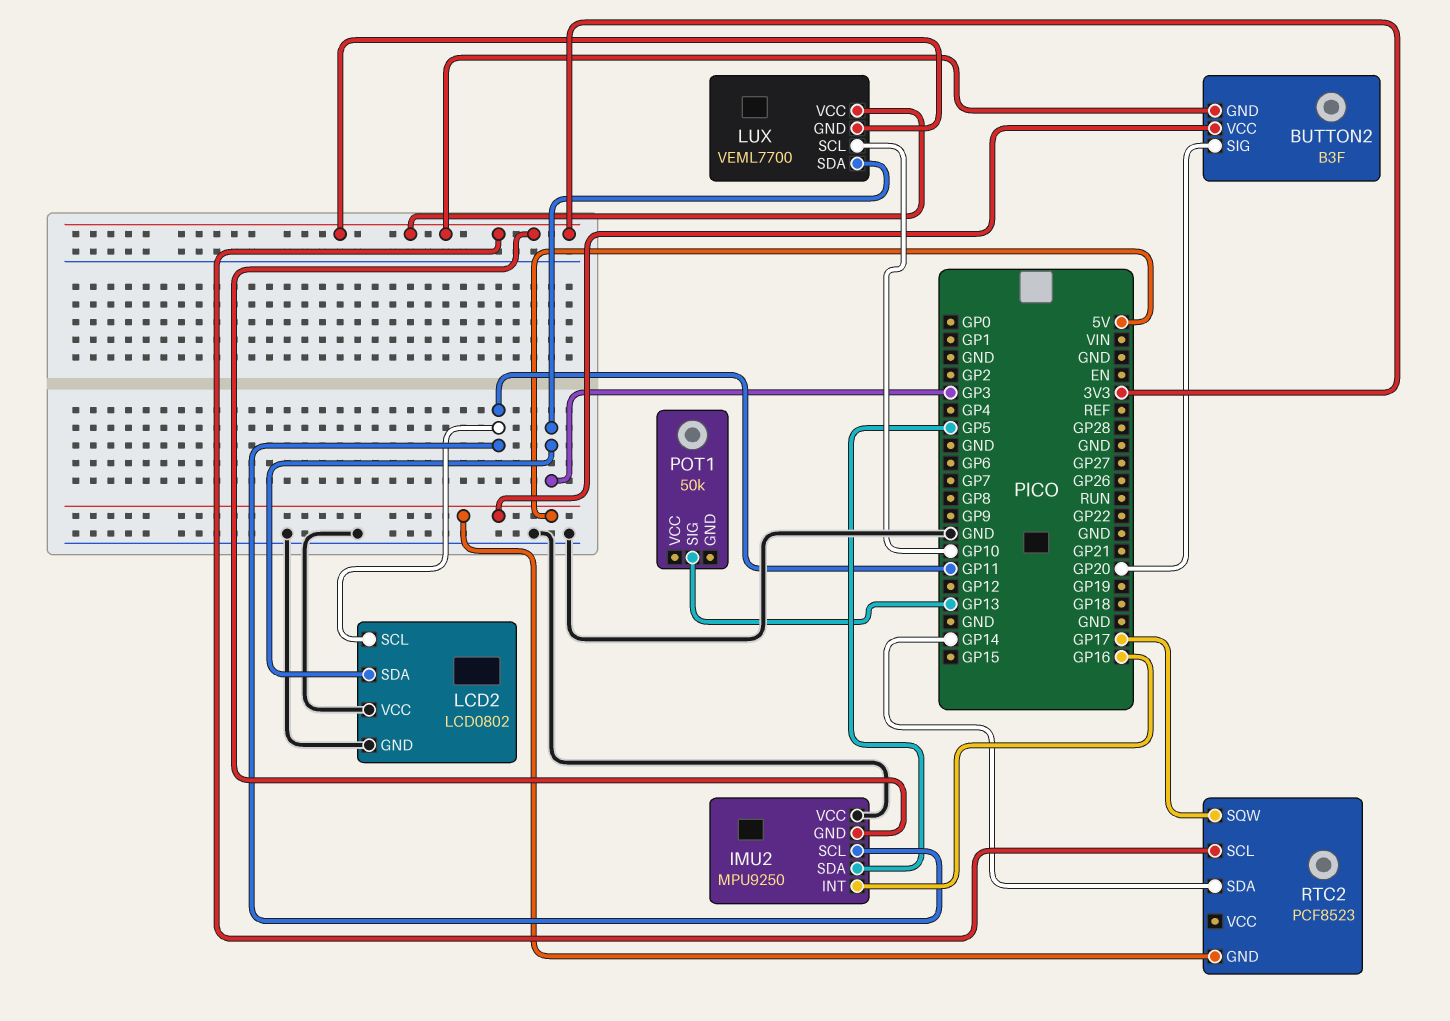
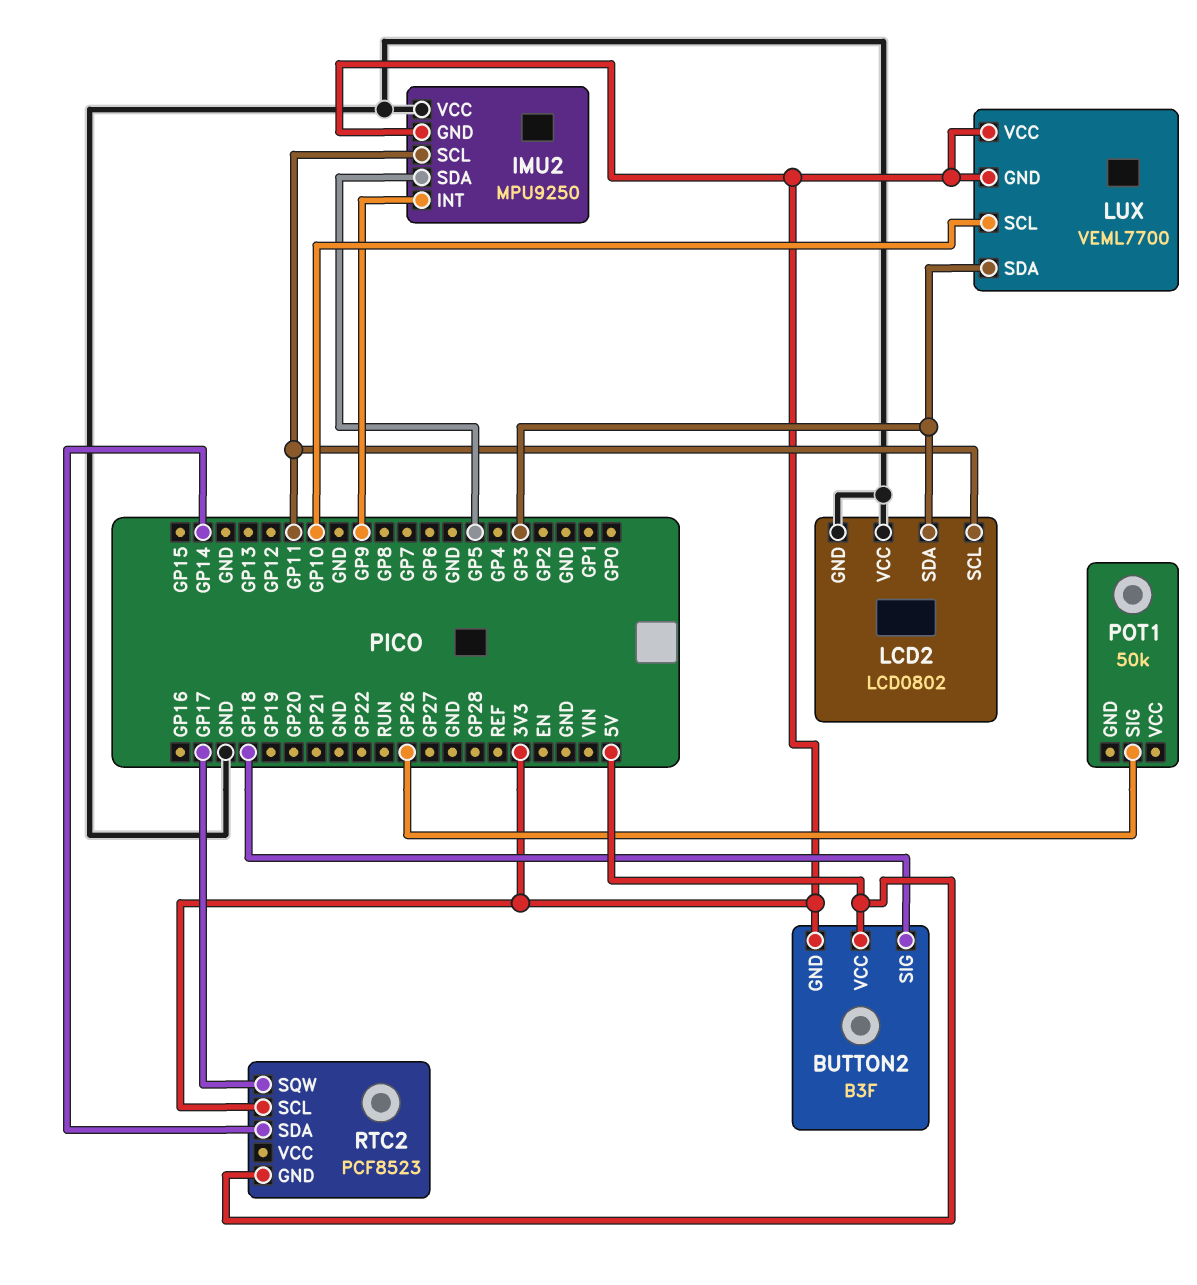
BUTTON2 pin SIG: GP20 -> GP18
IMU2 pin INT: GP16 -> GP9
POT1 pin SIG: GP13 -> GP26

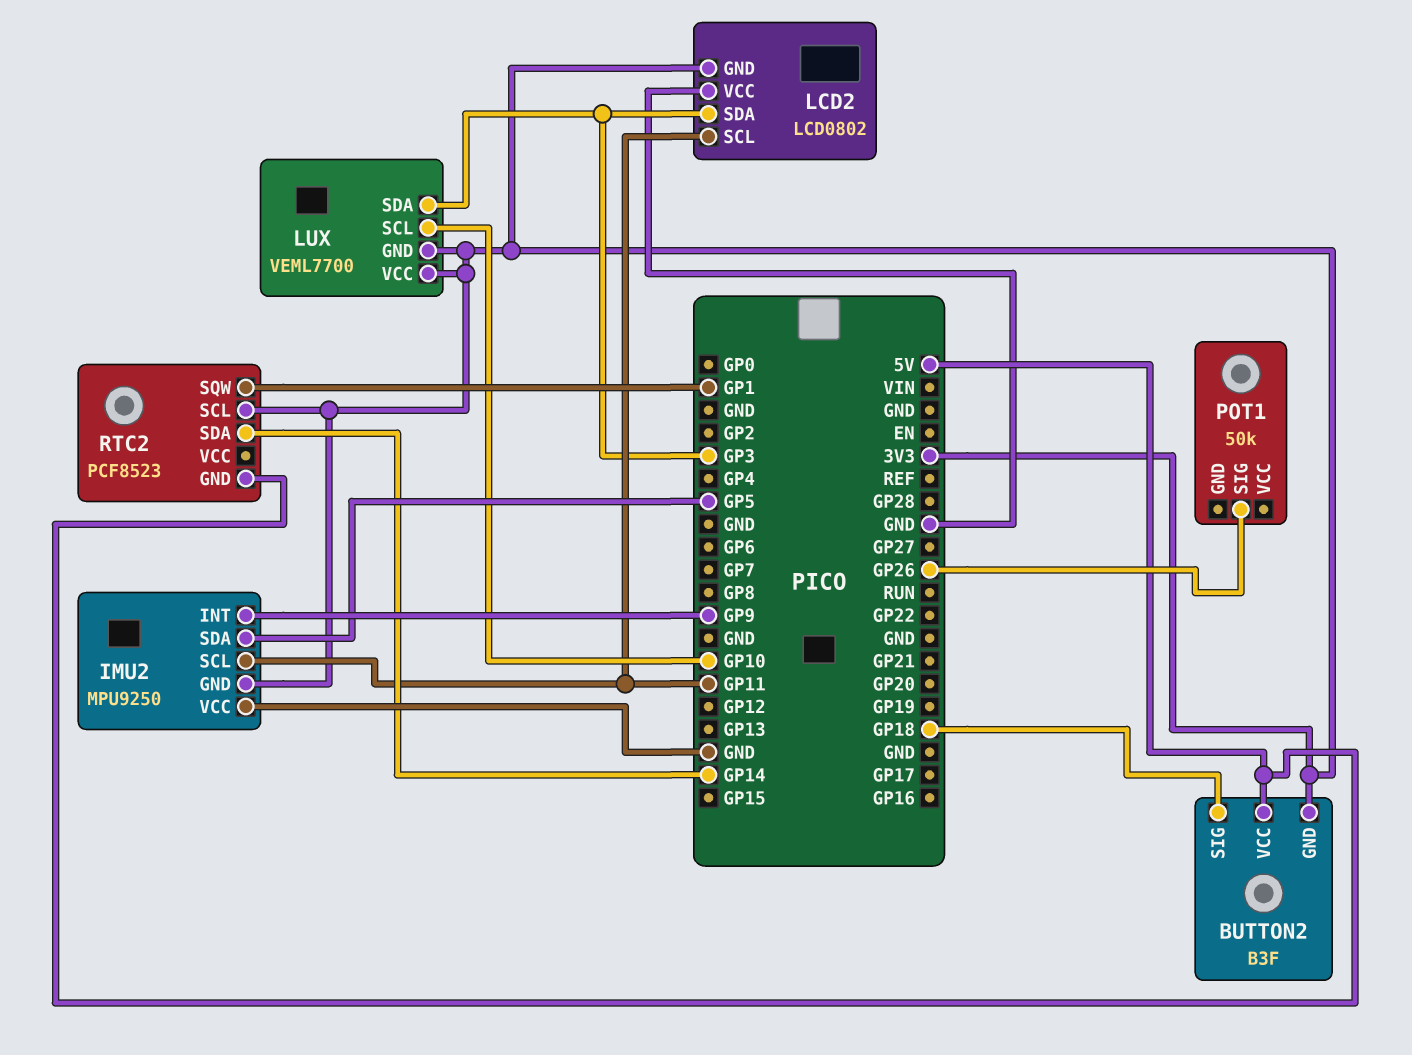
LCD2 pin GND: GND -> 3V3
RTC2 pin SQW: GP17 -> GP1

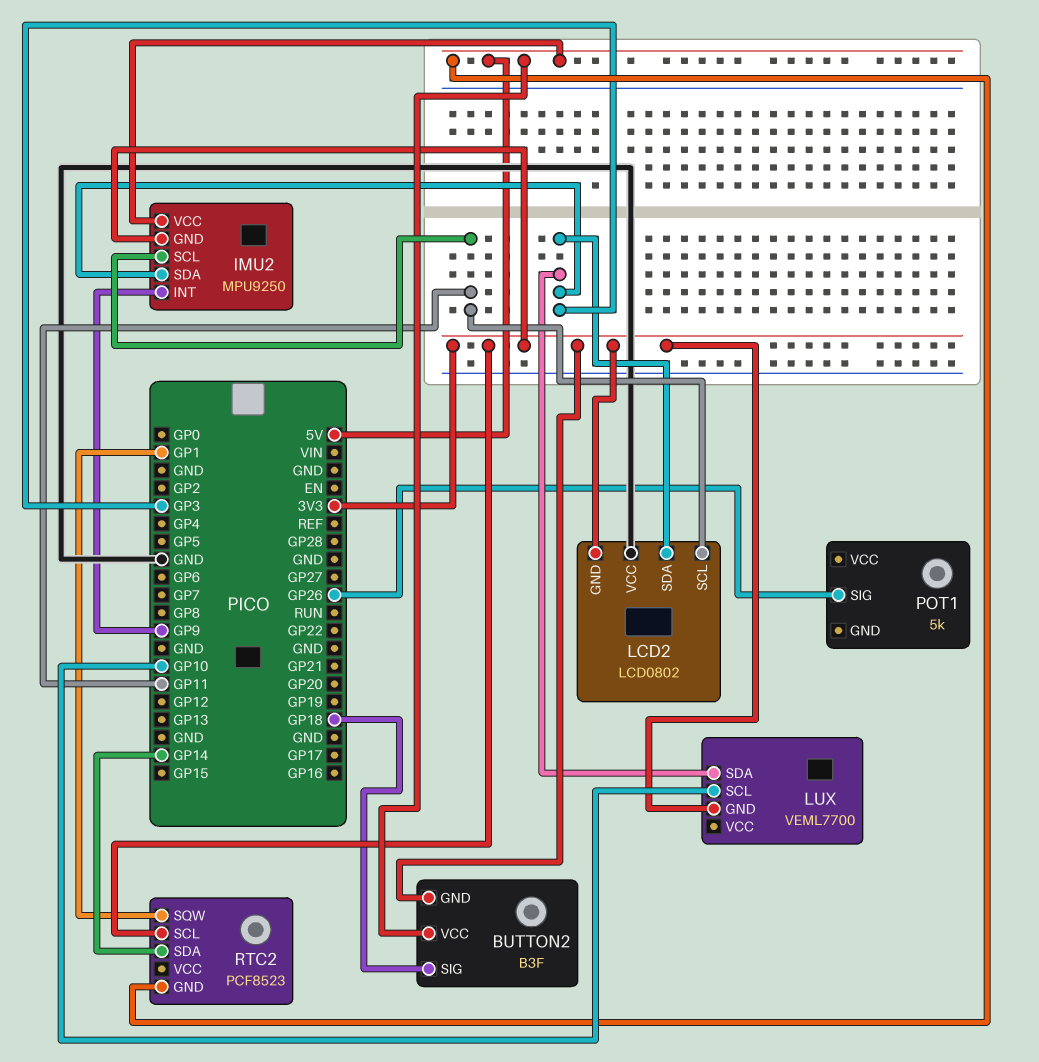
IMU2 pin SDA: GP5 -> GP3
IMU2 pin VCC: GND -> 5V
LUX pin VCC: 3V3 -> none
POT1: 50k -> 5k

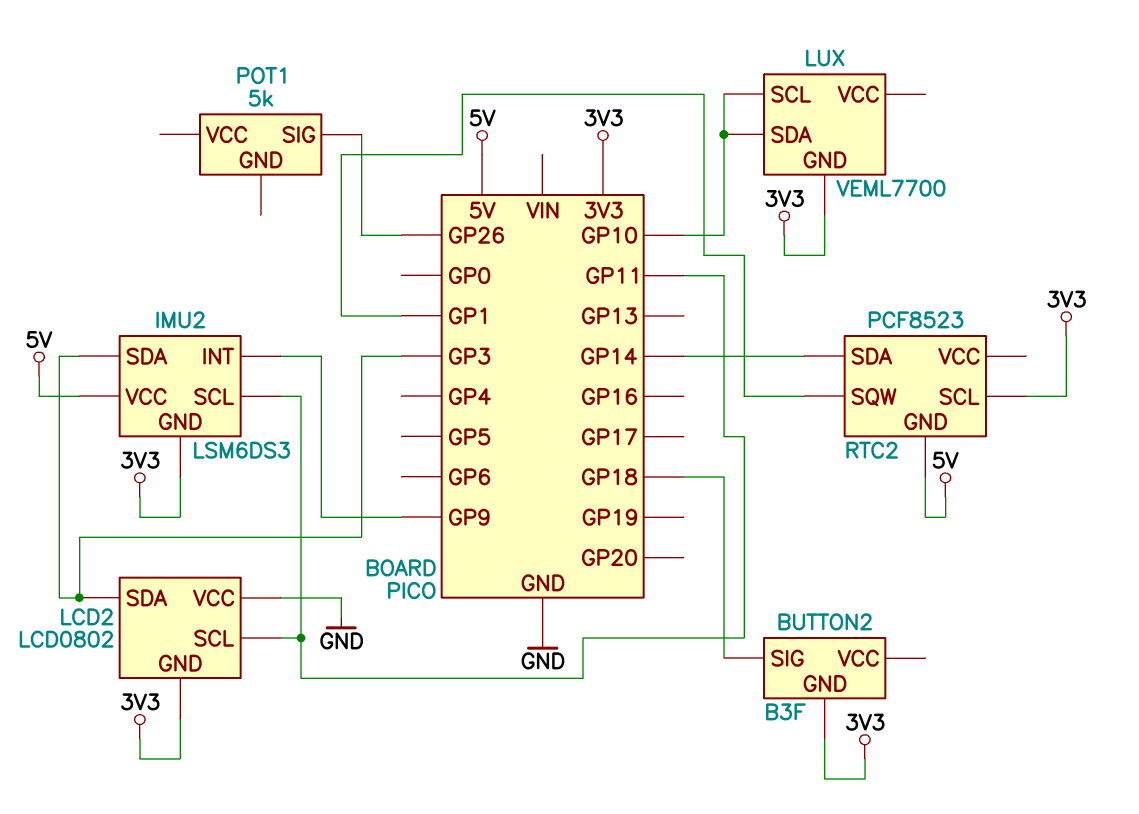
BUTTON2 pin VCC: 5V -> none
IMU2: MPU9250 -> LSM6DS3
LUX pin SDA: GP3 -> GP10

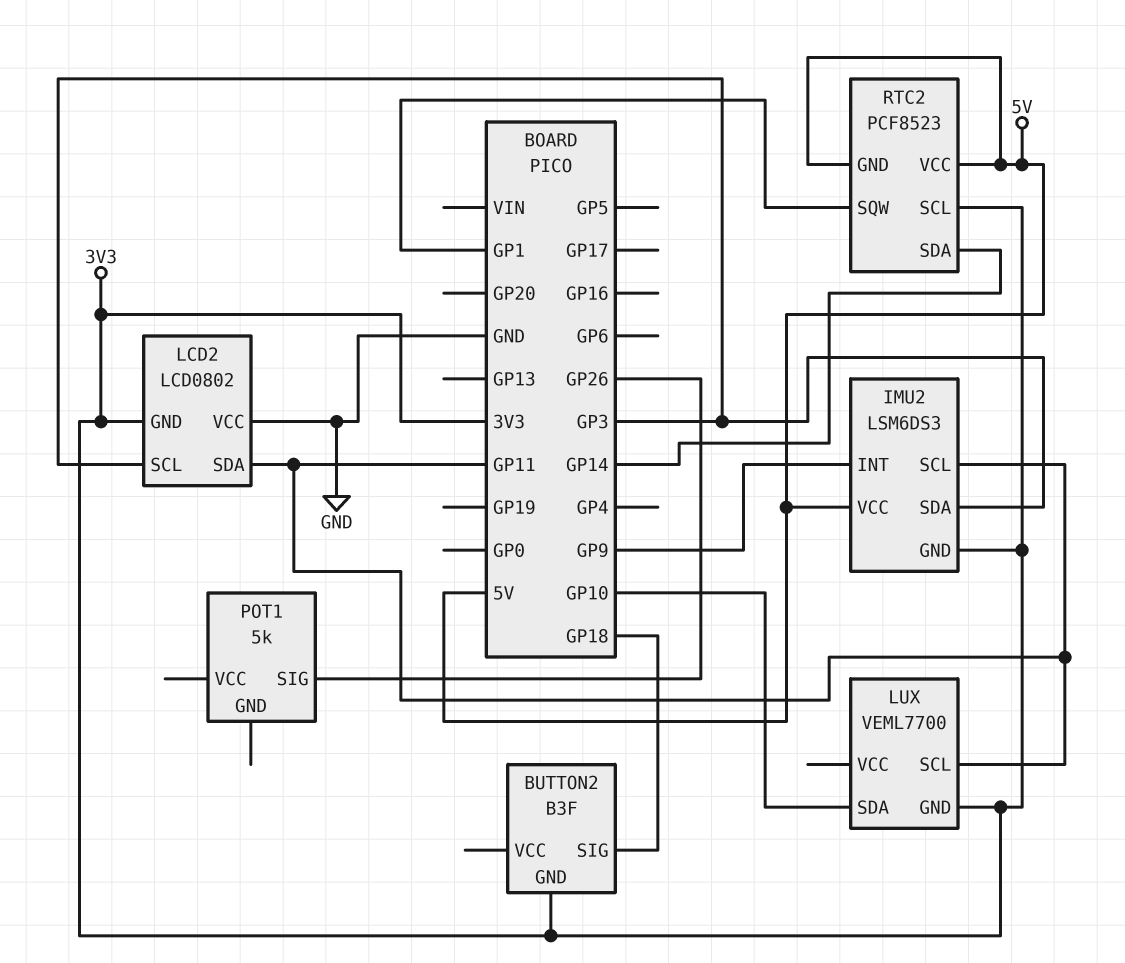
LCD2 pin SCL: GP11 -> GP3
LCD2 pin SDA: GP3 -> GP11
LUX pin SCL: GP10 -> GP11
RTC2 pin VCC: none -> 5V

